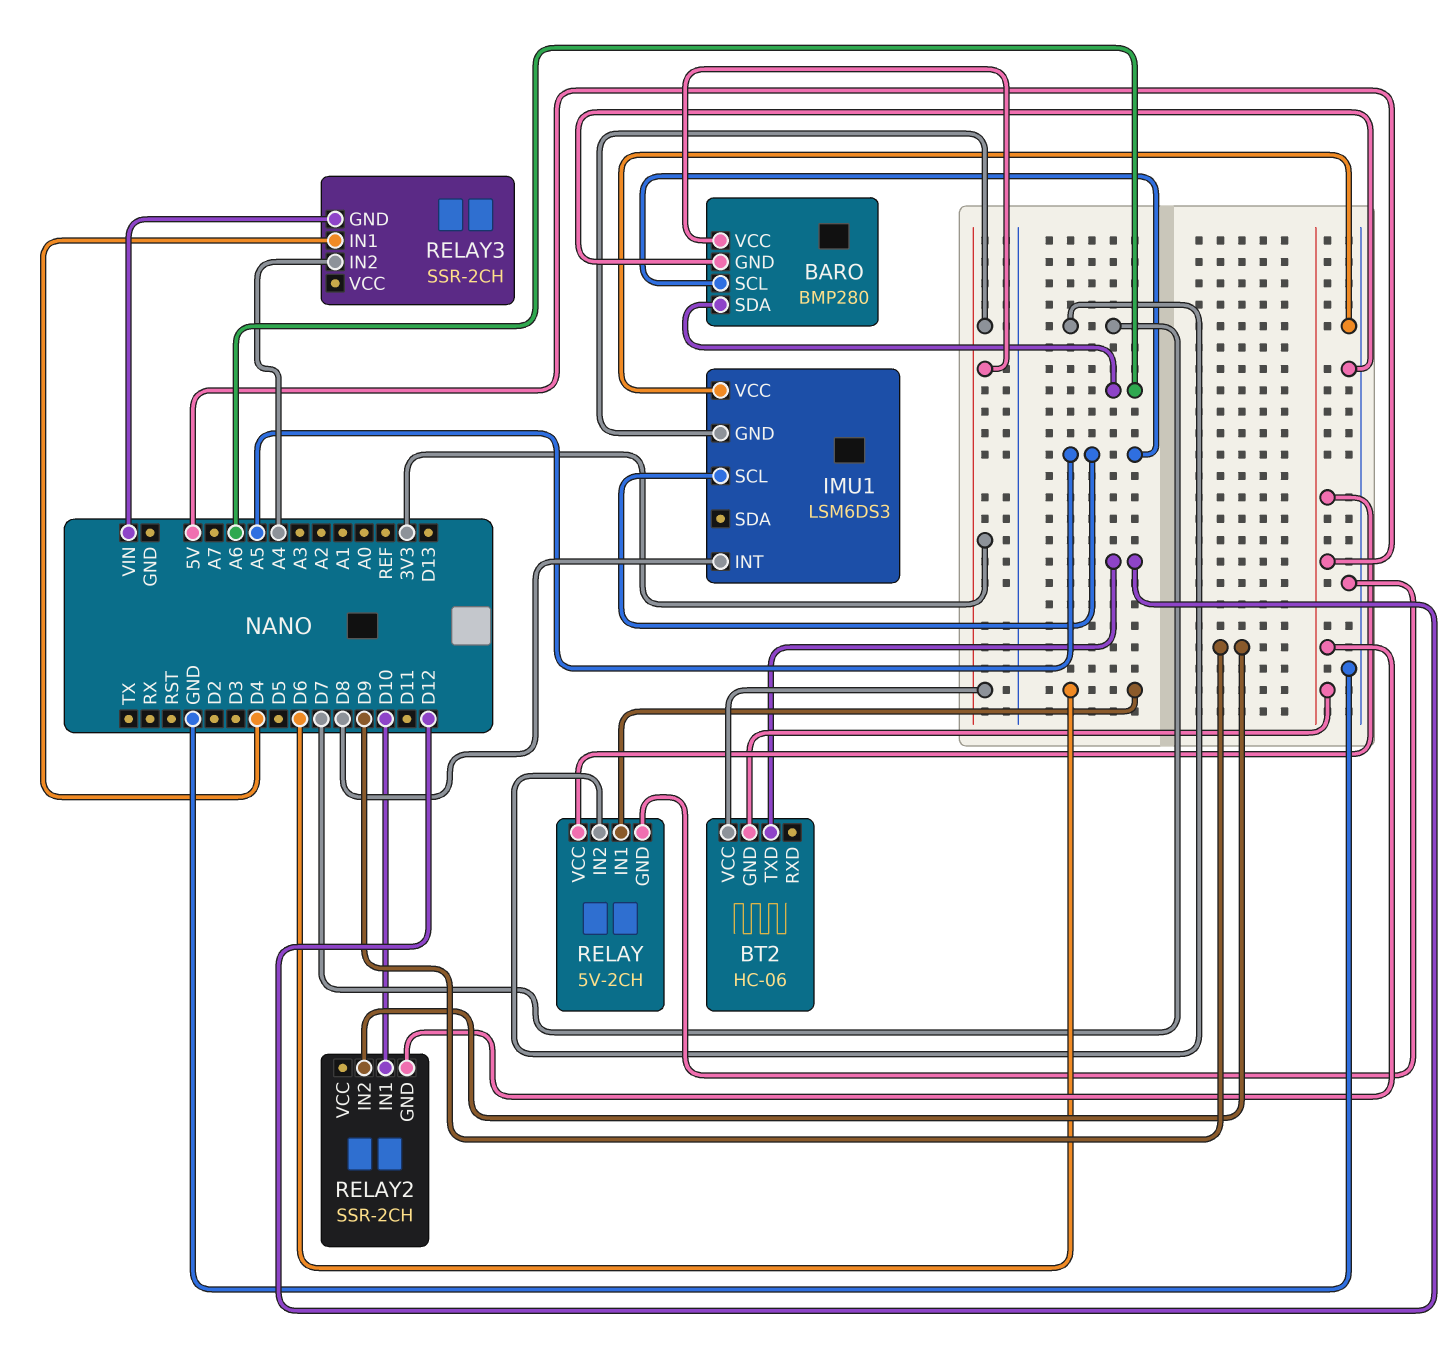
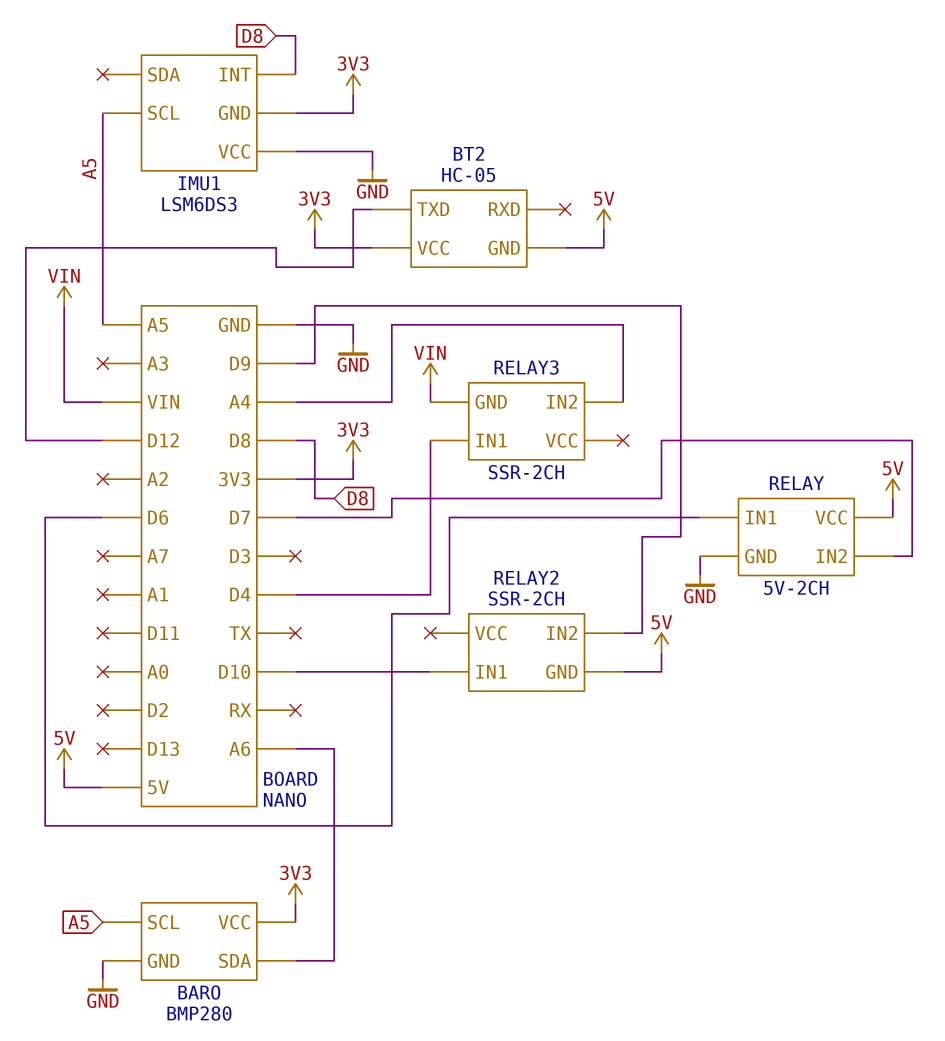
BT2: HC-06 -> HC-05

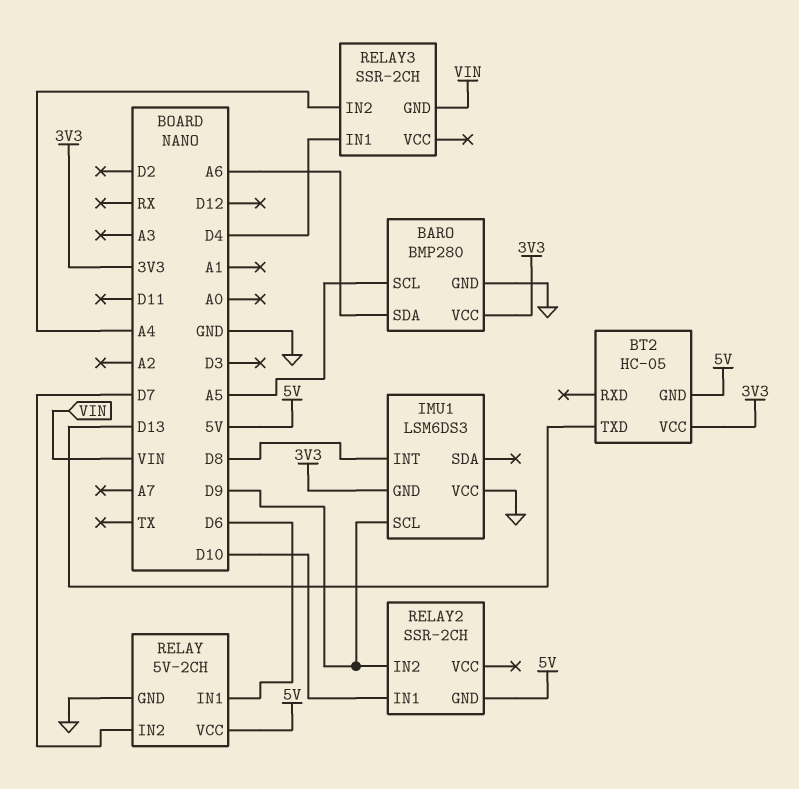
BT2 pin TXD: D12 -> D13
IMU1 pin SCL: A5 -> D9

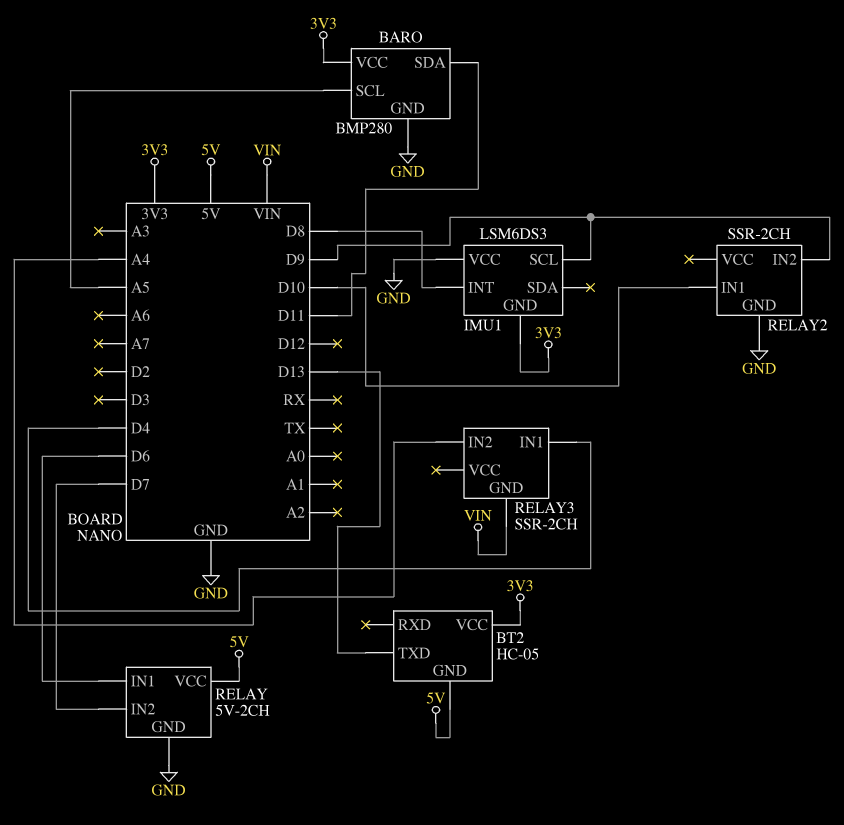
BARO pin SDA: A6 -> D11
RELAY2 pin GND: 5V -> GND

